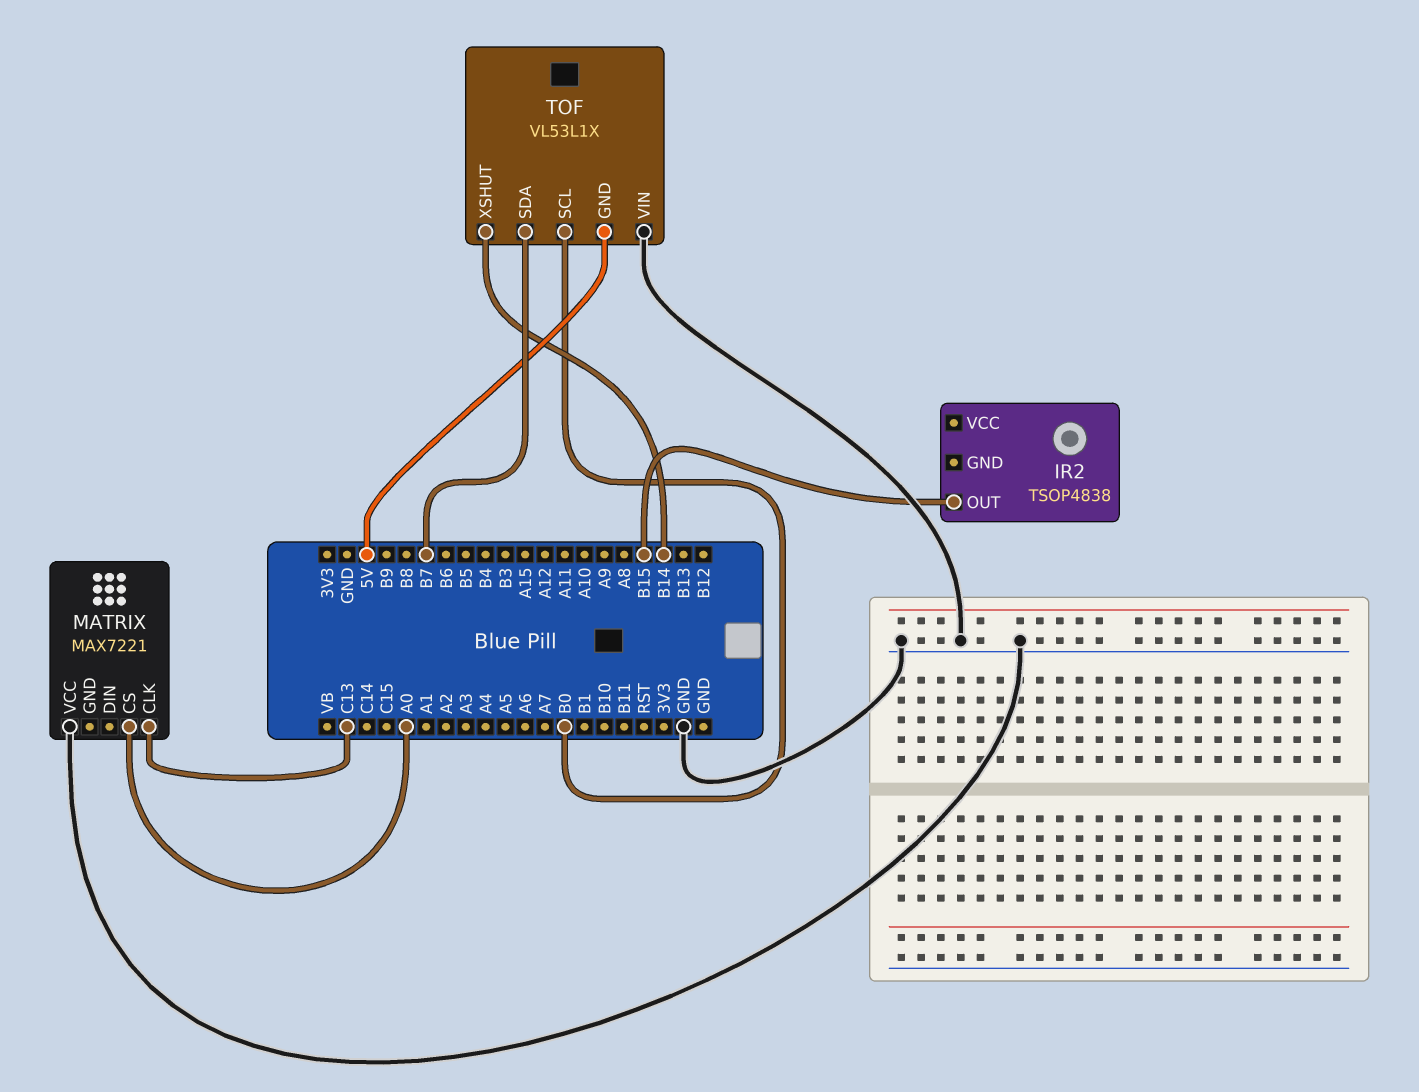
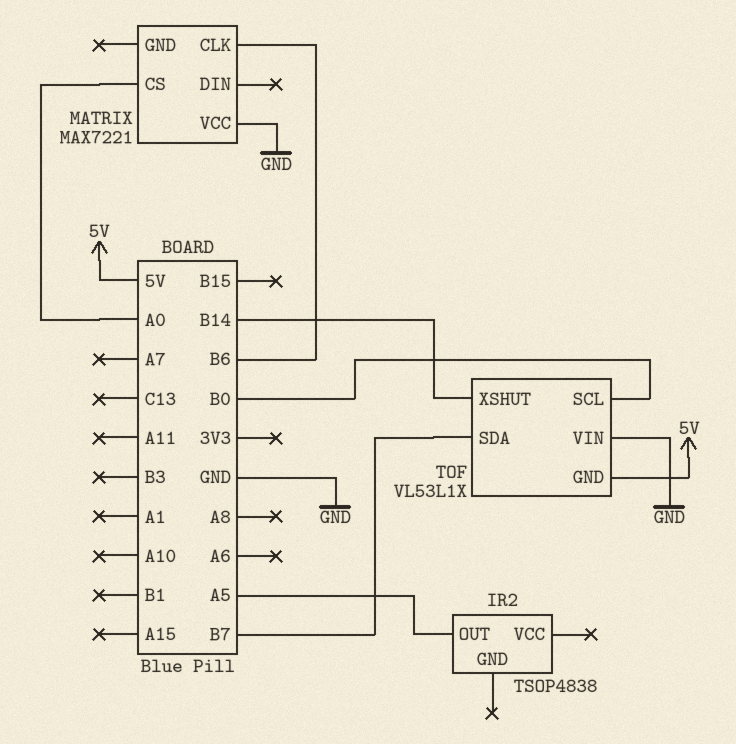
IR2 pin OUT: B15 -> A5
MATRIX pin CLK: C13 -> B6

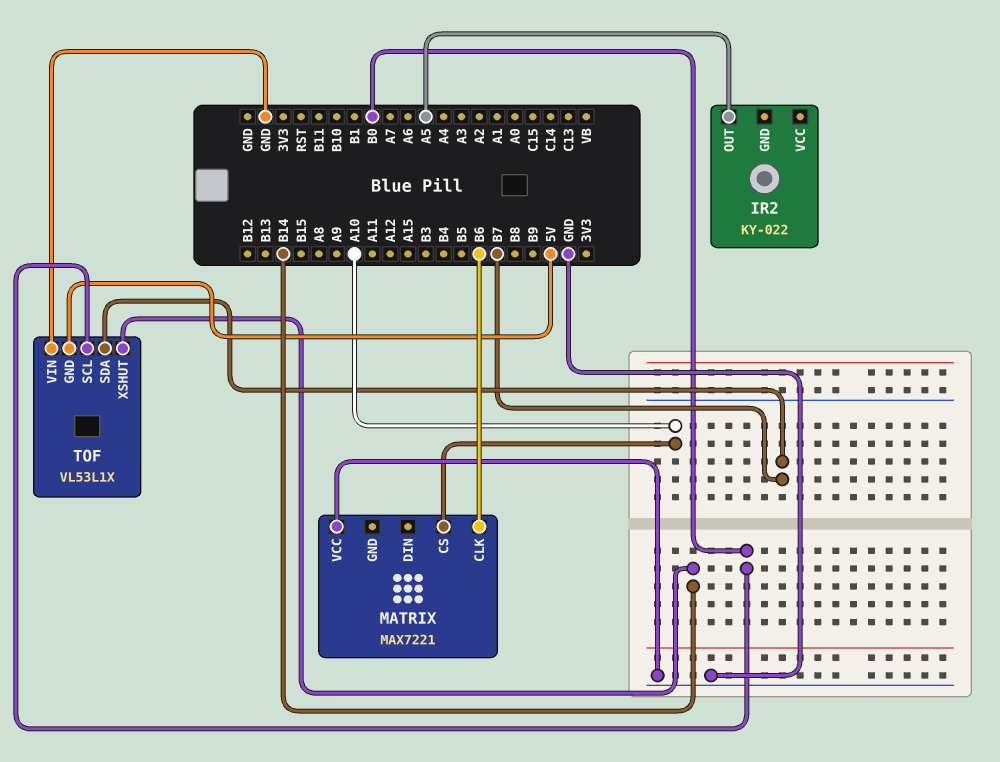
IR2: TSOP4838 -> KY-022
MATRIX pin CS: A0 -> A10

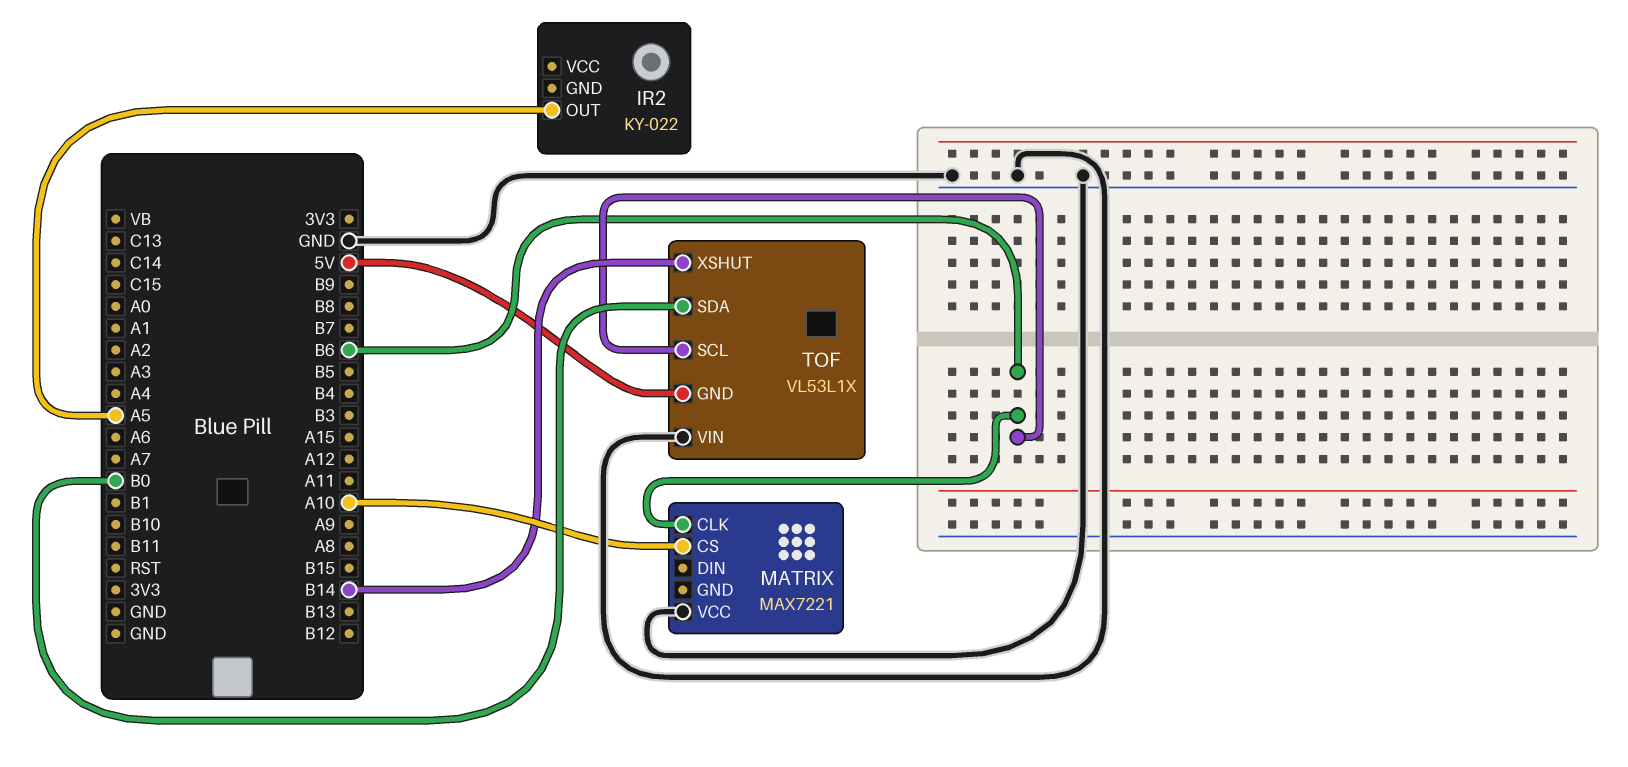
TOF pin SCL: B0 -> B6
TOF pin SDA: B7 -> B0

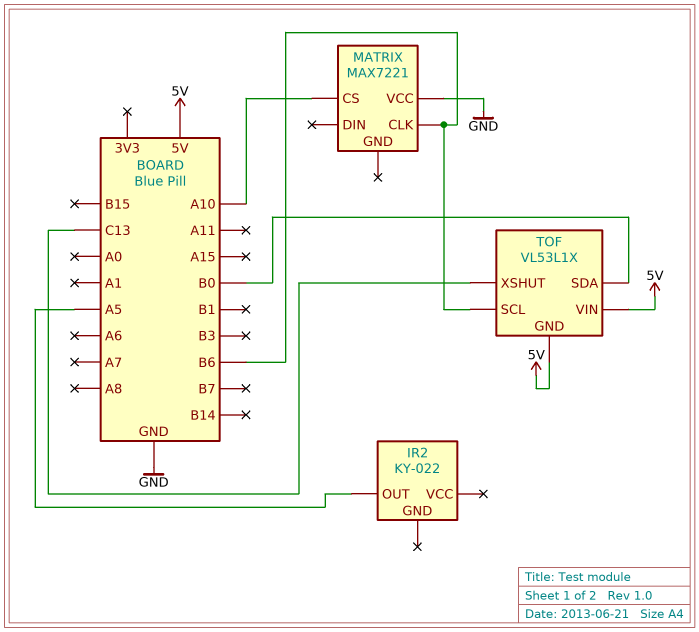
TOF pin VIN: GND -> 5V
TOF pin XSHUT: B14 -> C13

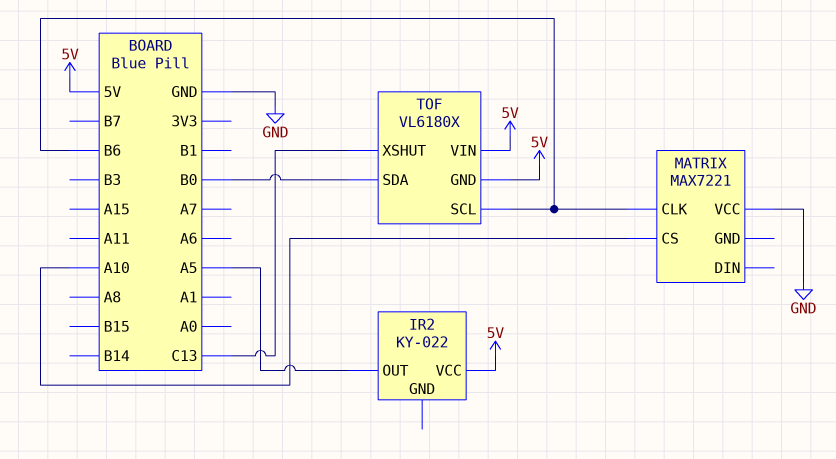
IR2 pin VCC: none -> 5V
TOF: VL53L1X -> VL6180X

